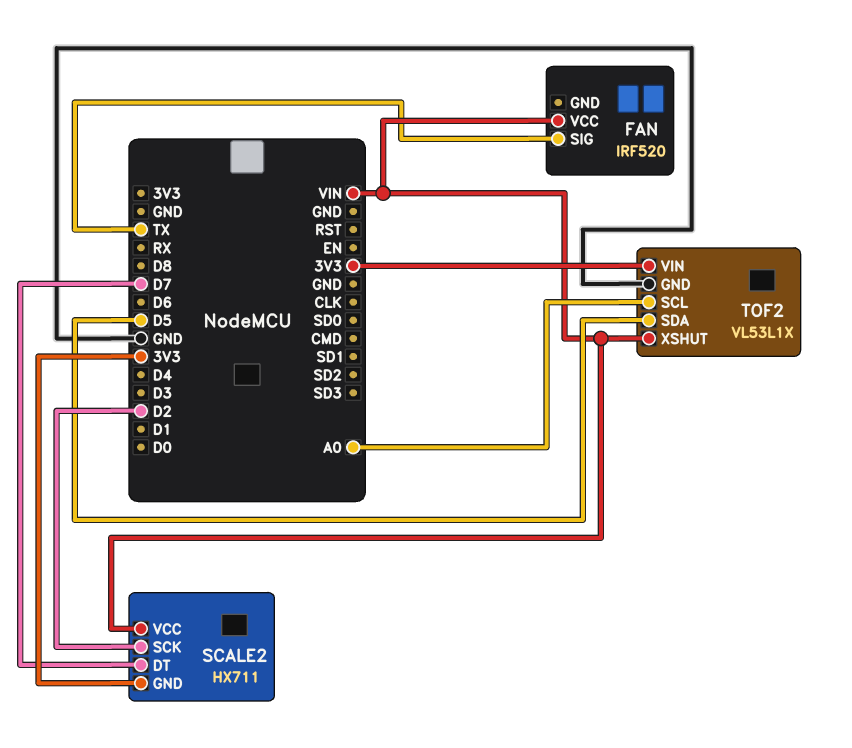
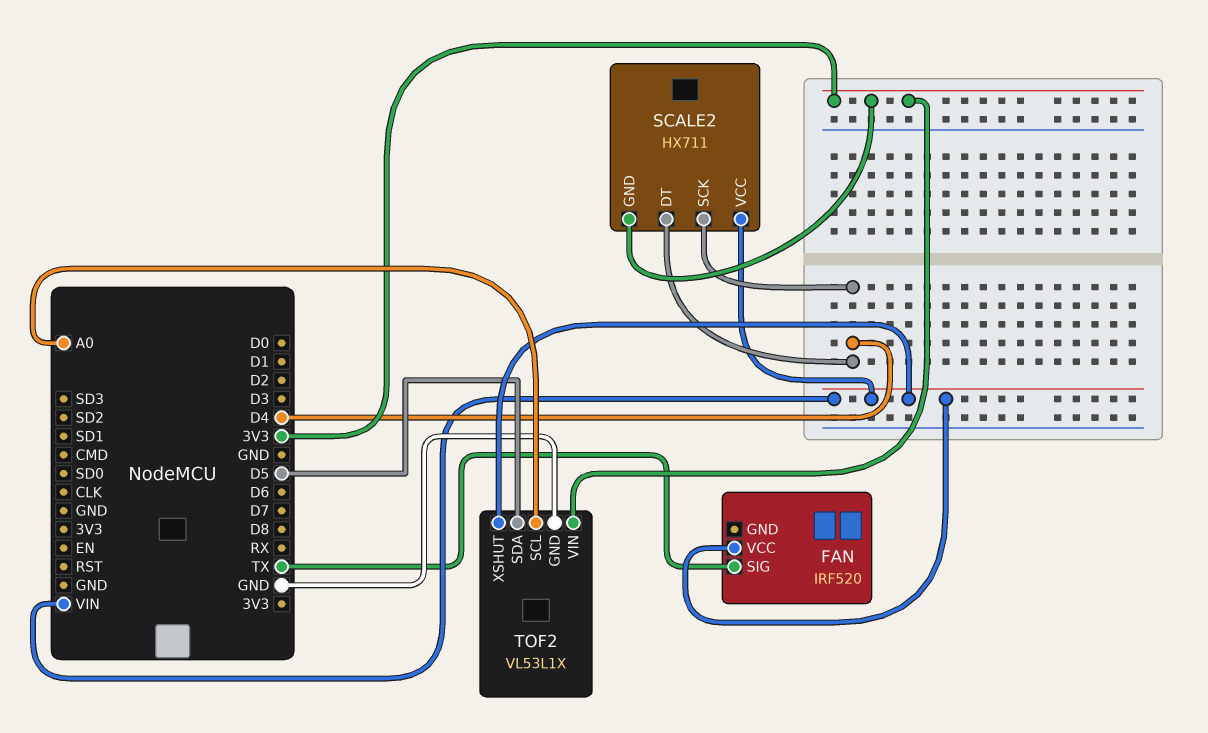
SCALE2 pin DT: D7 -> D4
SCALE2 pin SCK: D2 -> D4

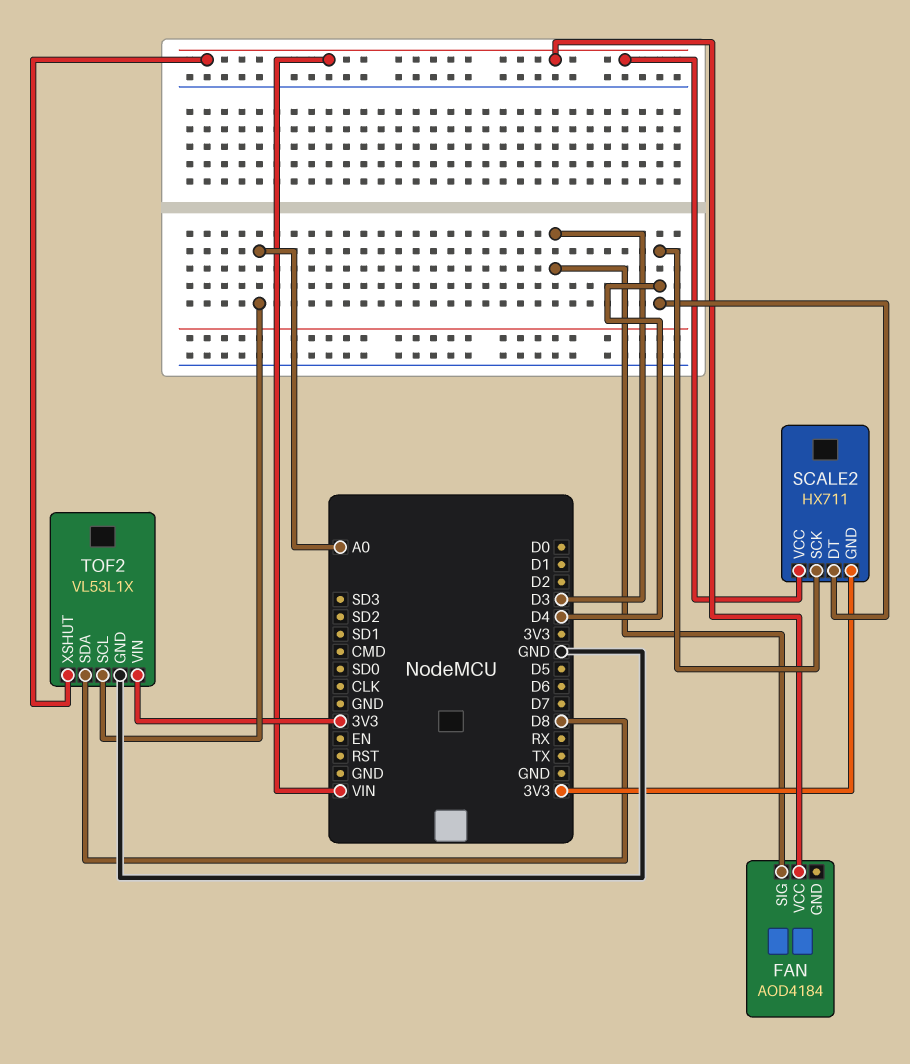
FAN: IRF520 -> AOD4184
FAN pin SIG: TX -> D3
TOF2 pin SDA: D5 -> D8

